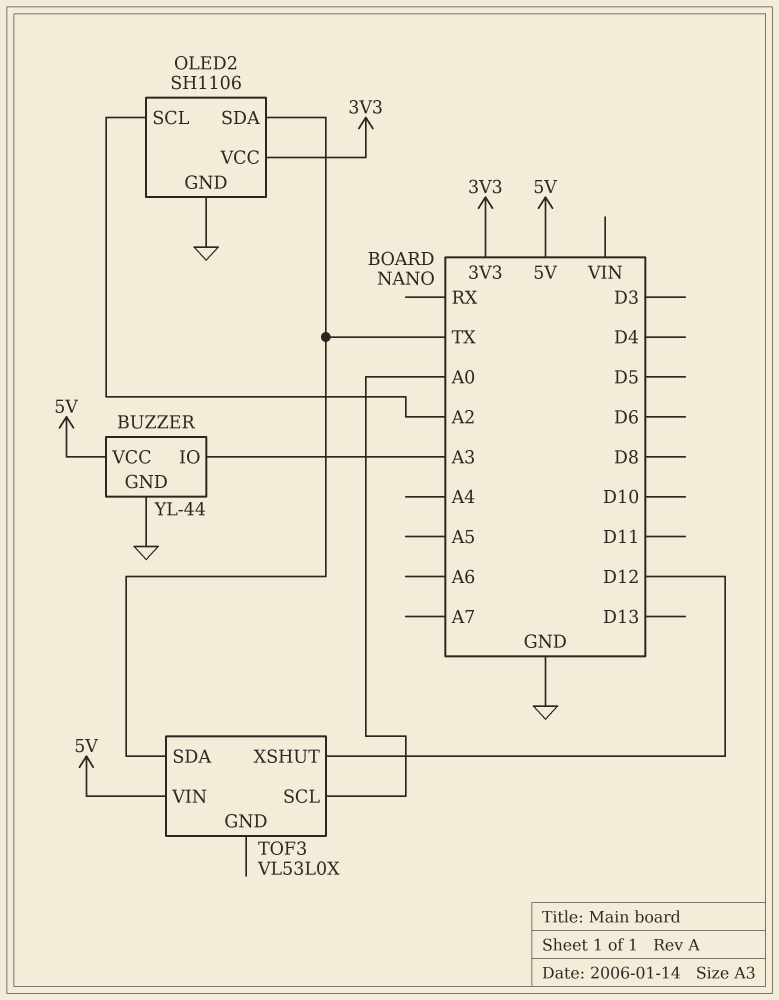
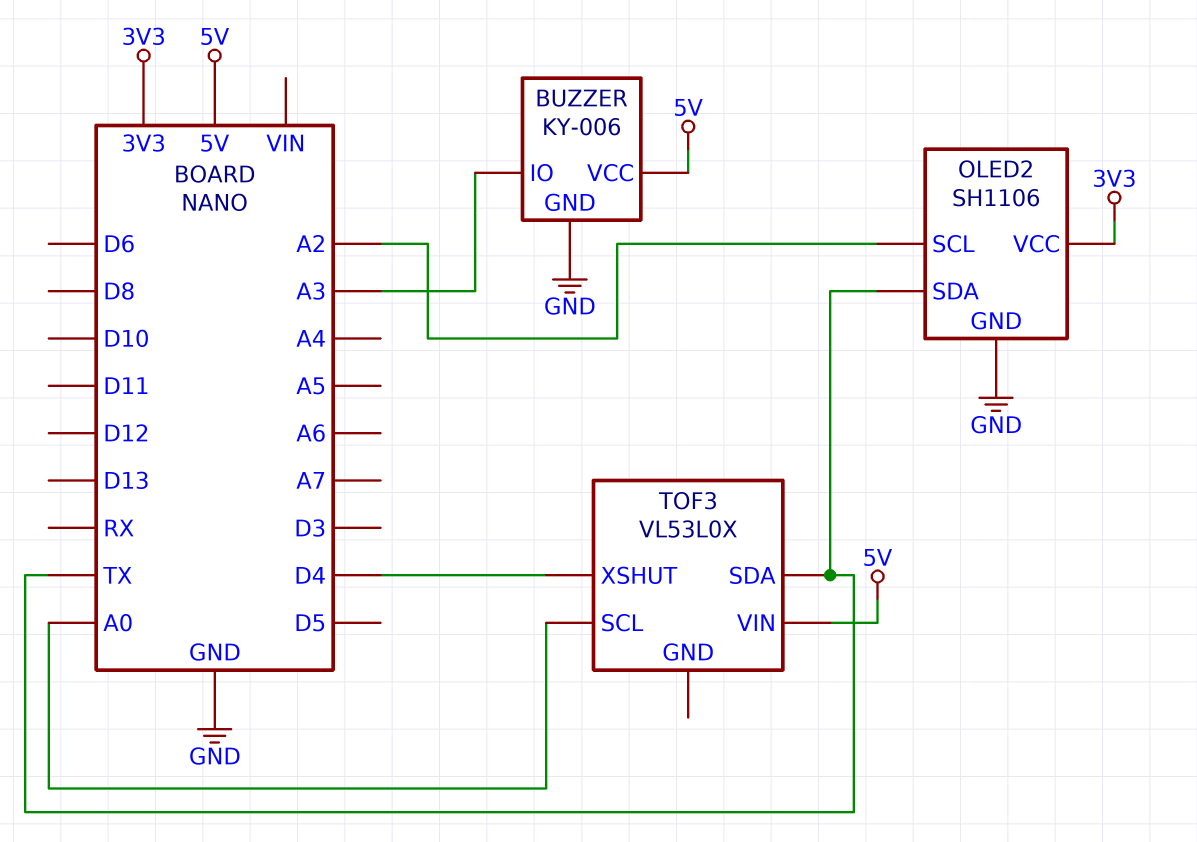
BUZZER: YL-44 -> KY-006
TOF3 pin XSHUT: D12 -> D4

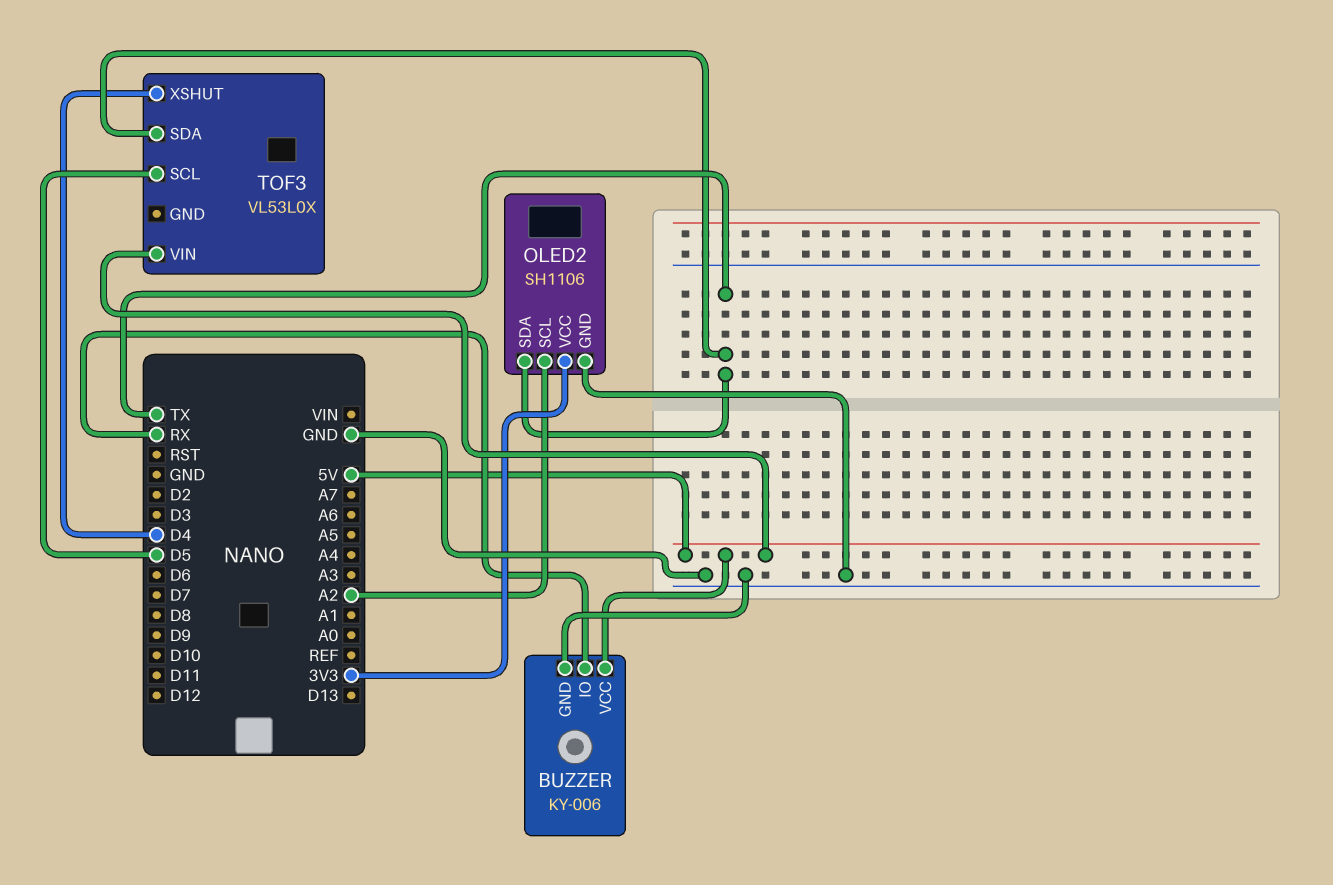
BUZZER pin IO: A3 -> RX
TOF3 pin SCL: A0 -> D5

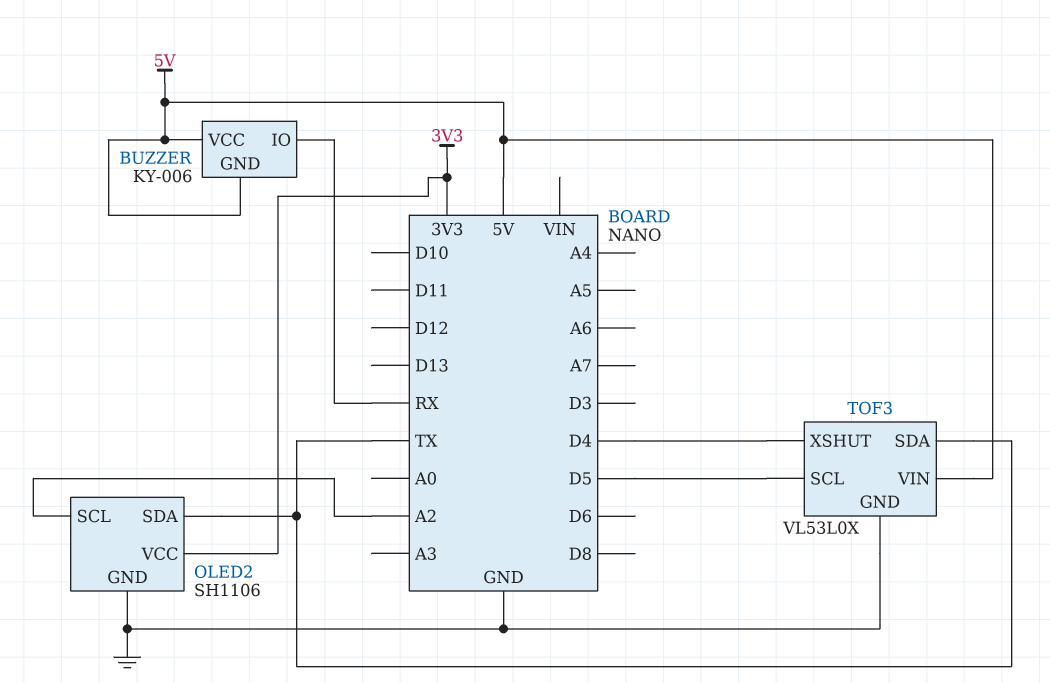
BUZZER pin GND: GND -> 5V
TOF3 pin GND: none -> GND

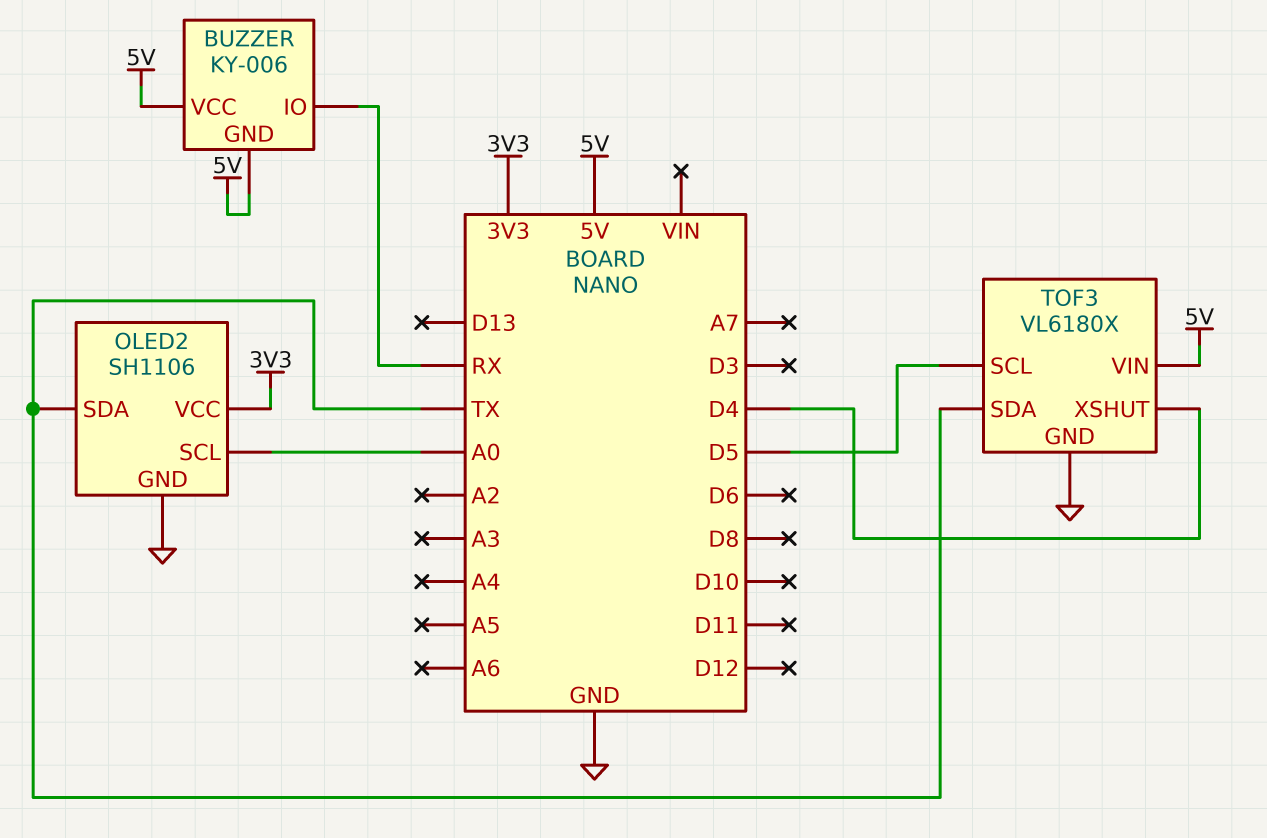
OLED2 pin SCL: A2 -> A0
TOF3: VL53L0X -> VL6180X

